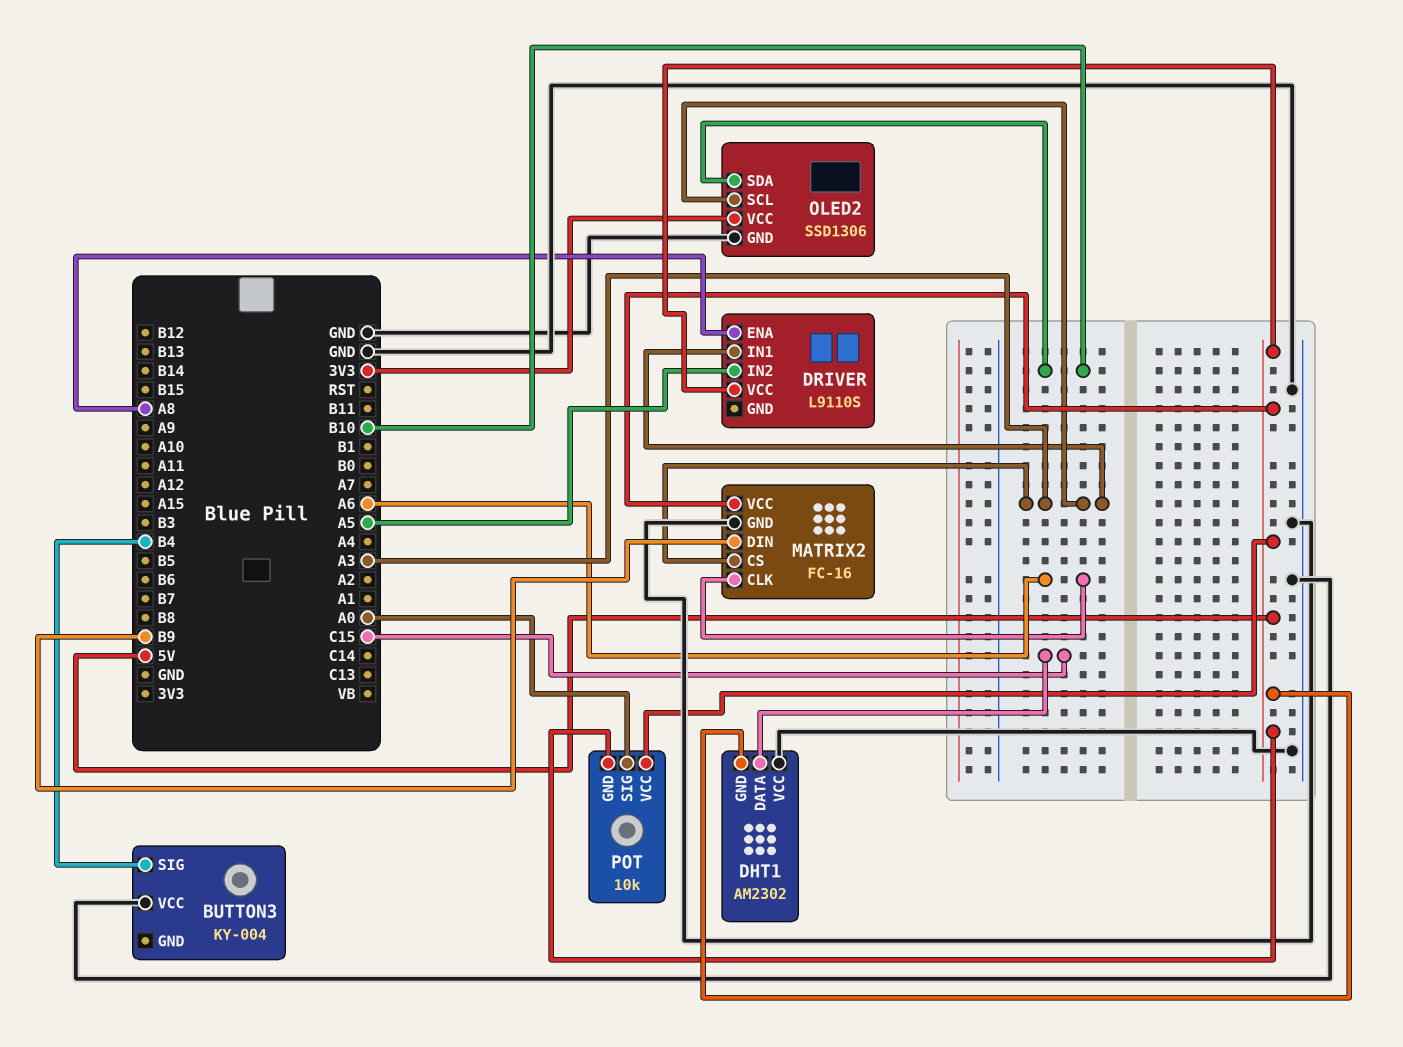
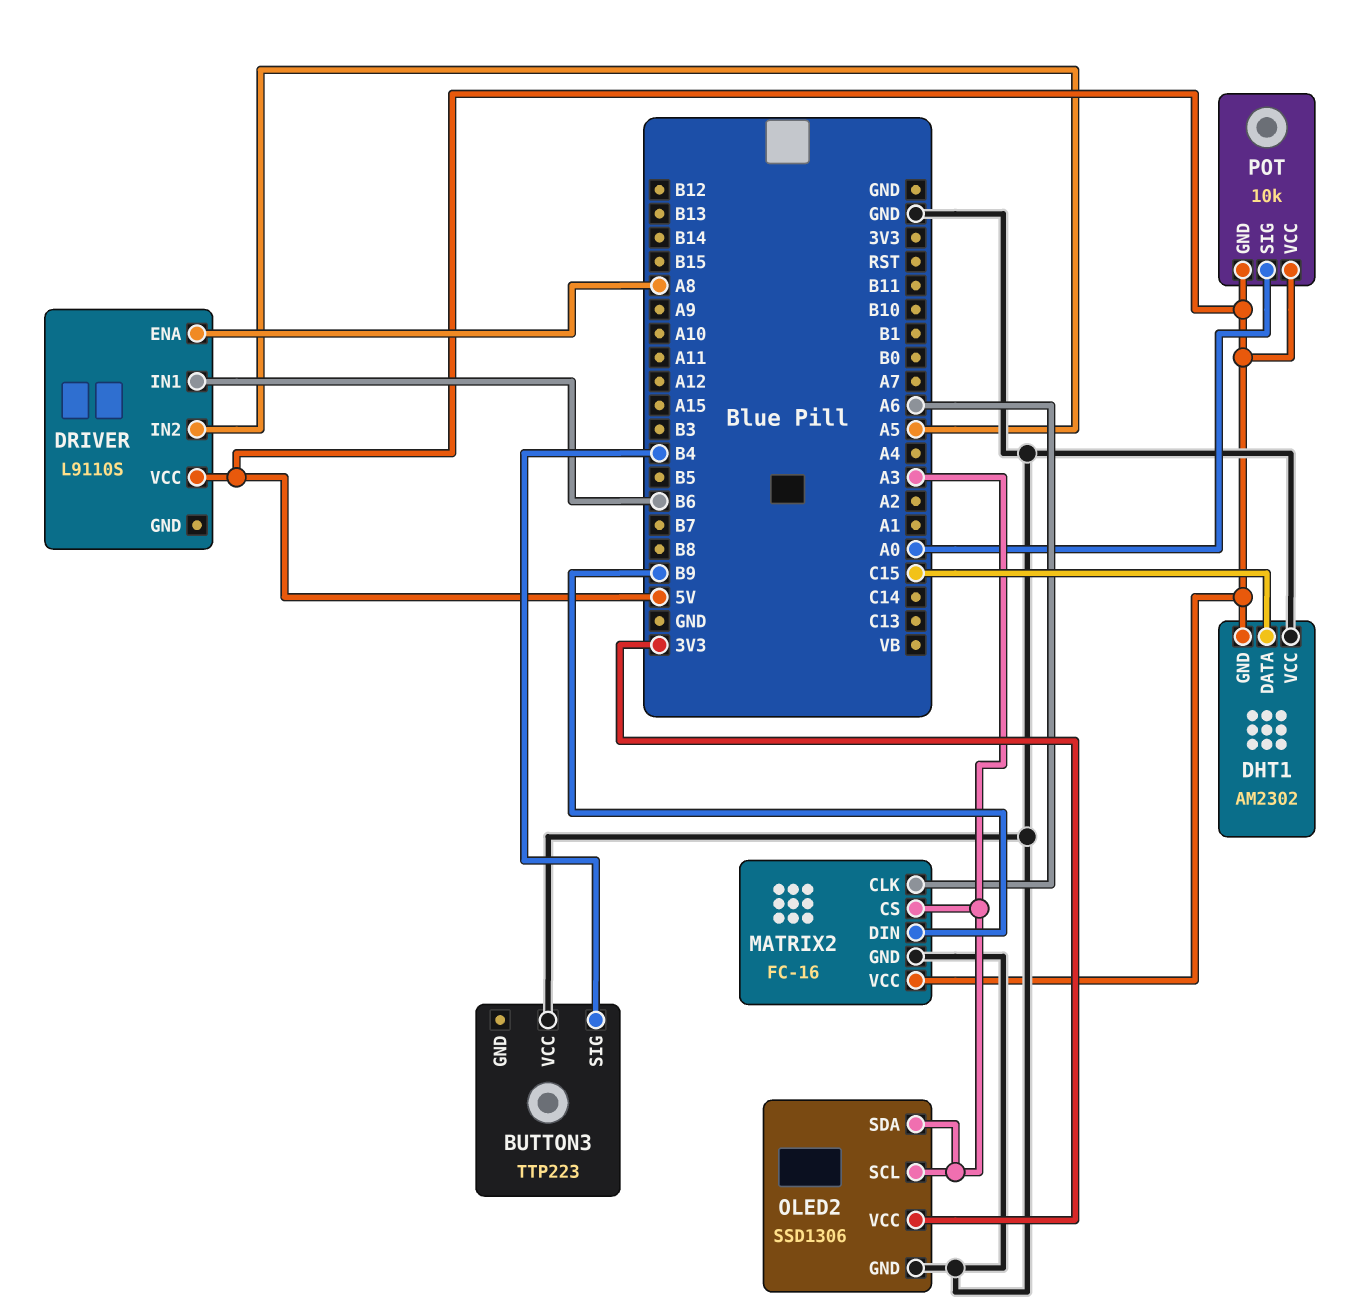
BUTTON3: KY-004 -> TTP223
DRIVER pin IN1: A3 -> B6
OLED2 pin SDA: B10 -> A3

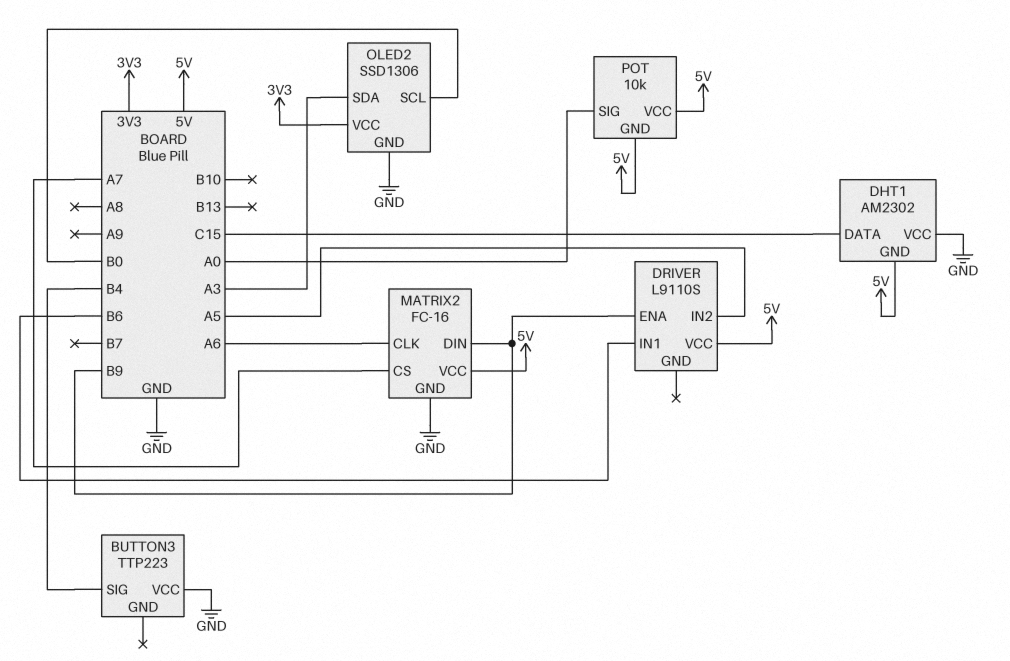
DRIVER pin ENA: A8 -> B9
MATRIX2 pin CS: A3 -> A7
OLED2 pin SCL: A3 -> B0

